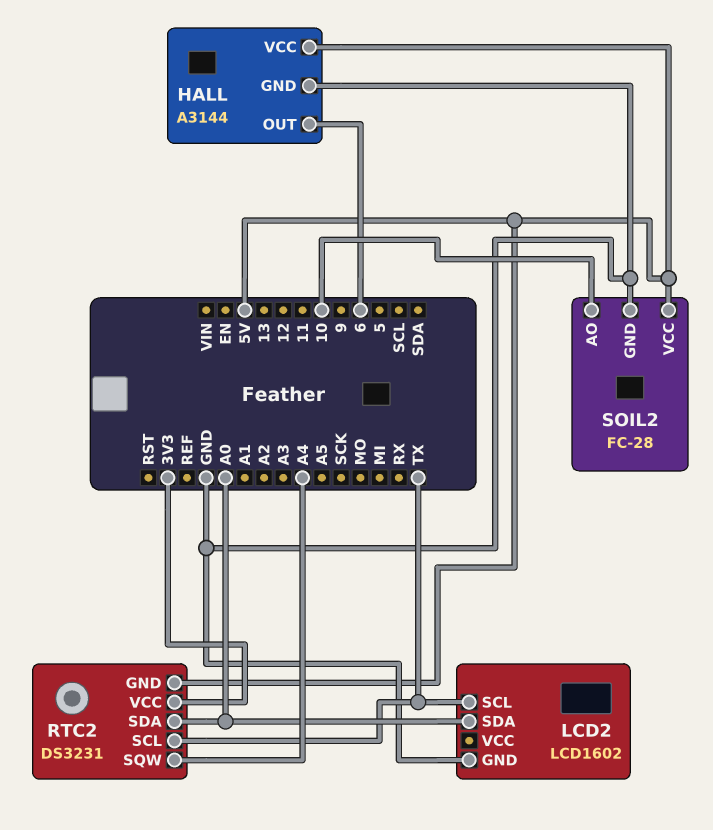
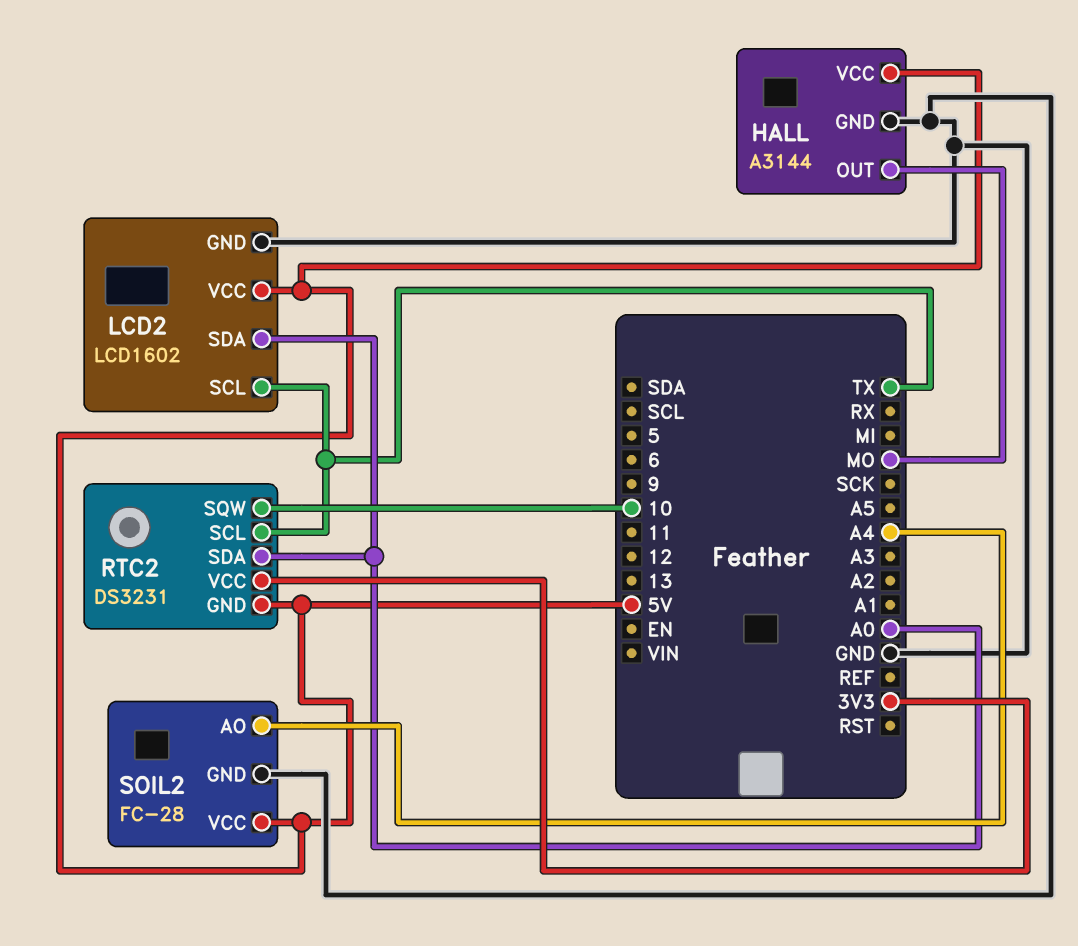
HALL pin OUT: 6 -> MO
LCD2 pin VCC: none -> 5V
RTC2 pin SQW: A4 -> 10
SOIL2 pin AO: 10 -> A4

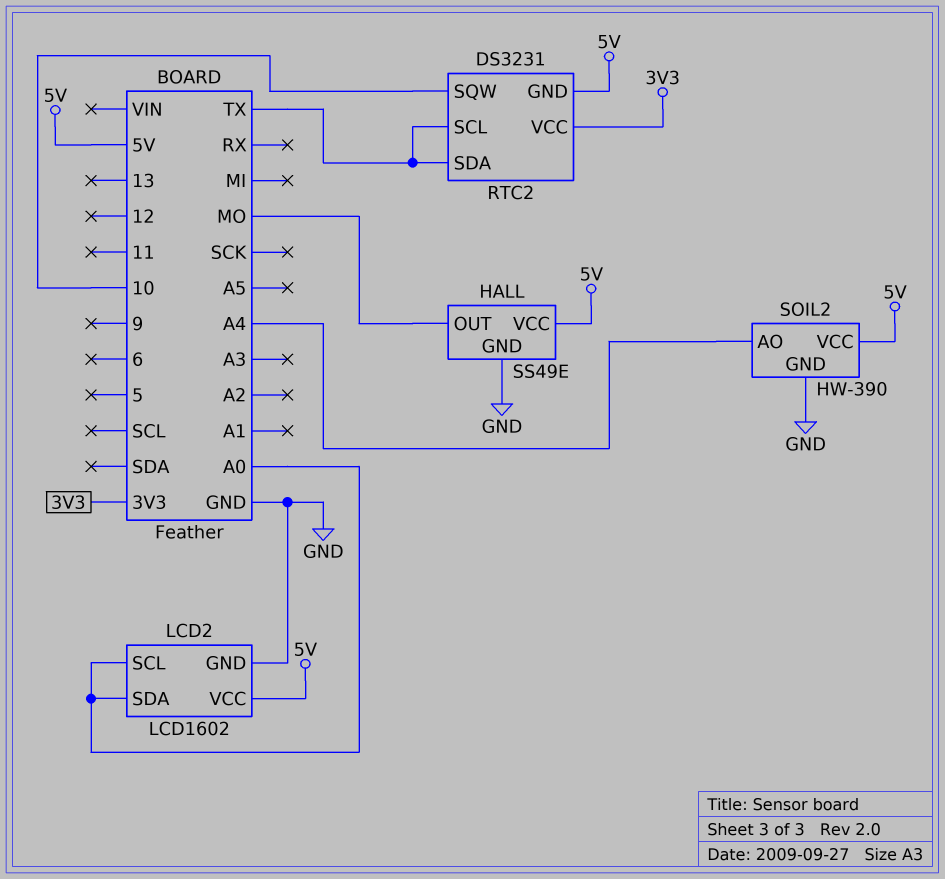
HALL: A3144 -> SS49E
LCD2 pin SCL: TX -> A0
RTC2 pin SDA: A0 -> TX
SOIL2: FC-28 -> HW-390

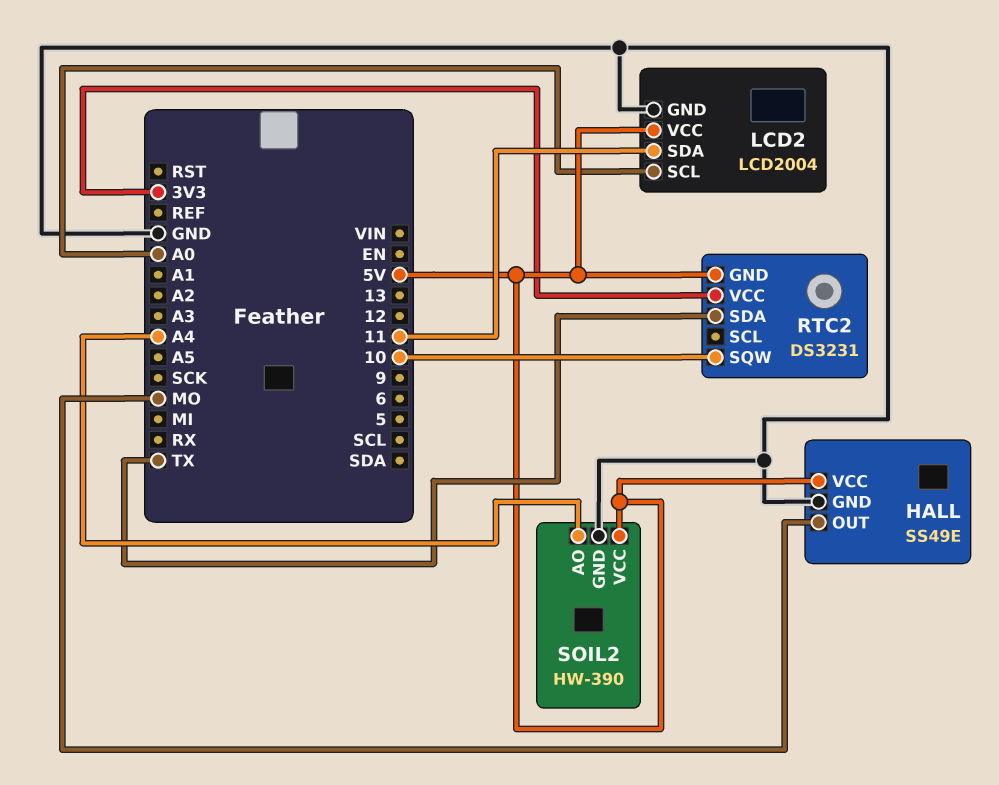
LCD2: LCD1602 -> LCD2004
LCD2 pin SDA: A0 -> 11
RTC2 pin SCL: TX -> none

